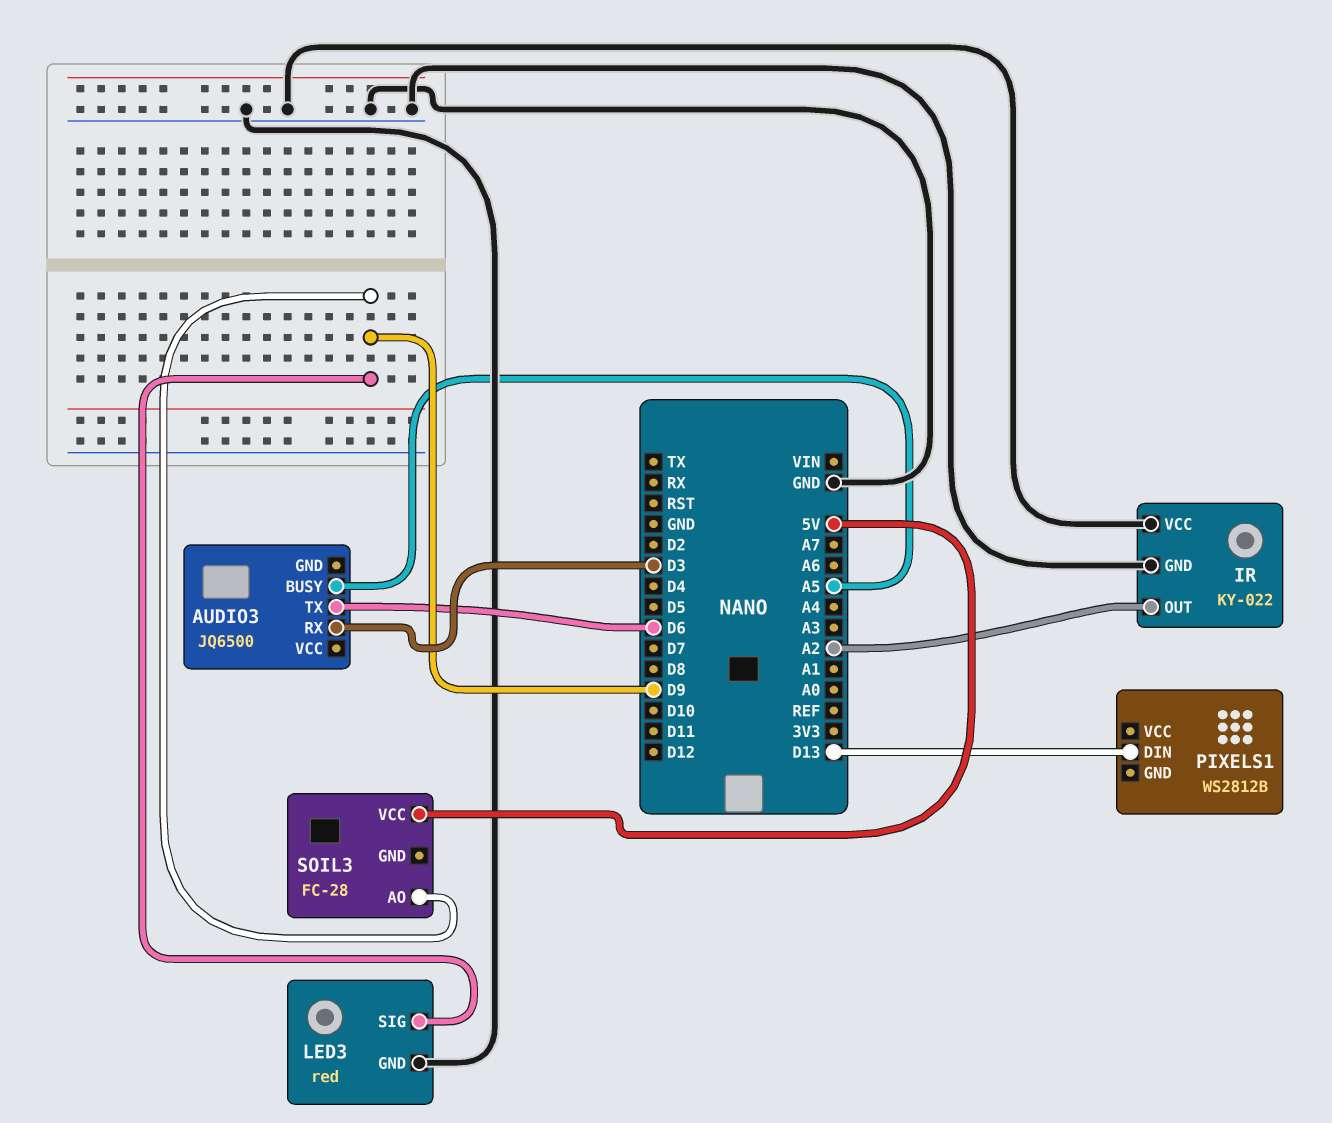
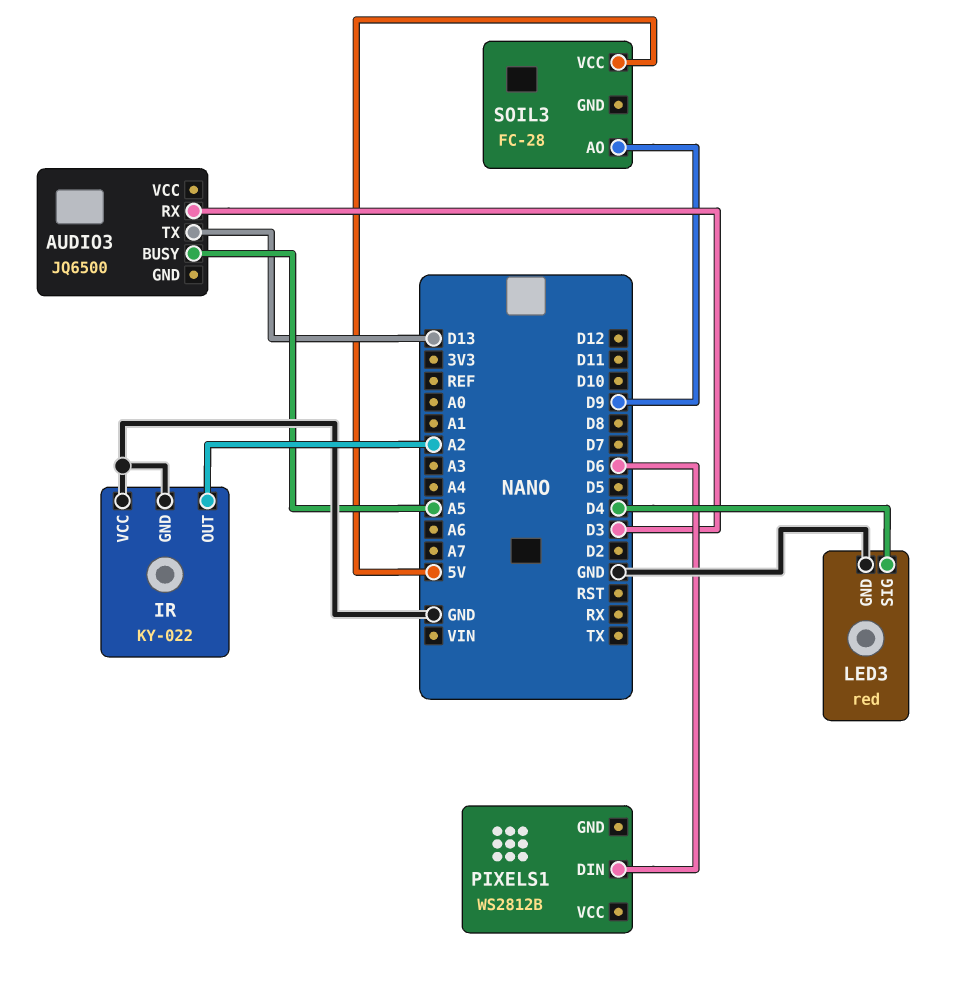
AUDIO3 pin TX: D6 -> D13
LED3 pin SIG: D9 -> D4
PIXELS1 pin DIN: D13 -> D6

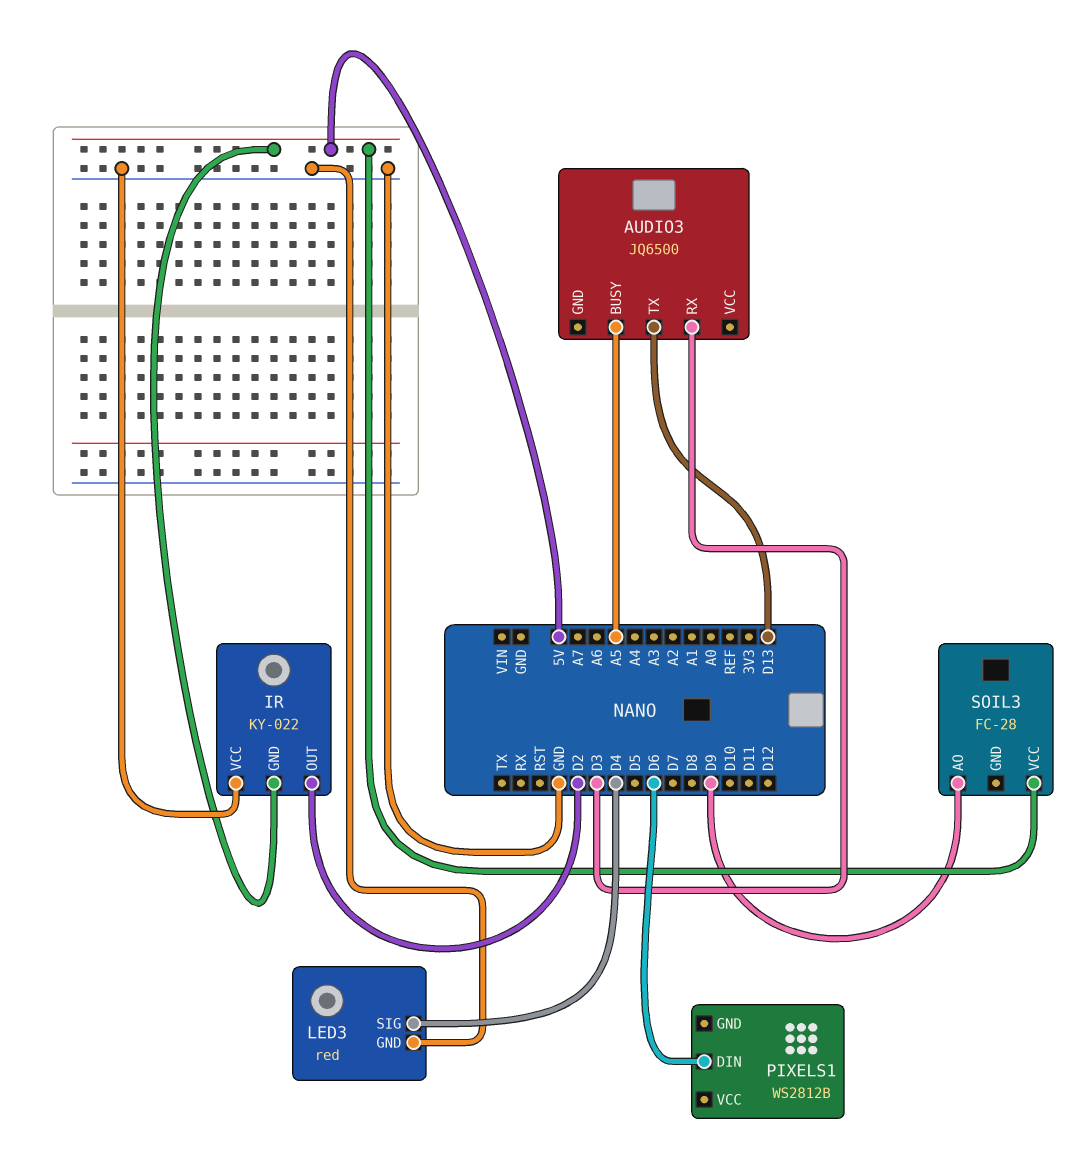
IR pin GND: GND -> 5V
IR pin OUT: A2 -> D2

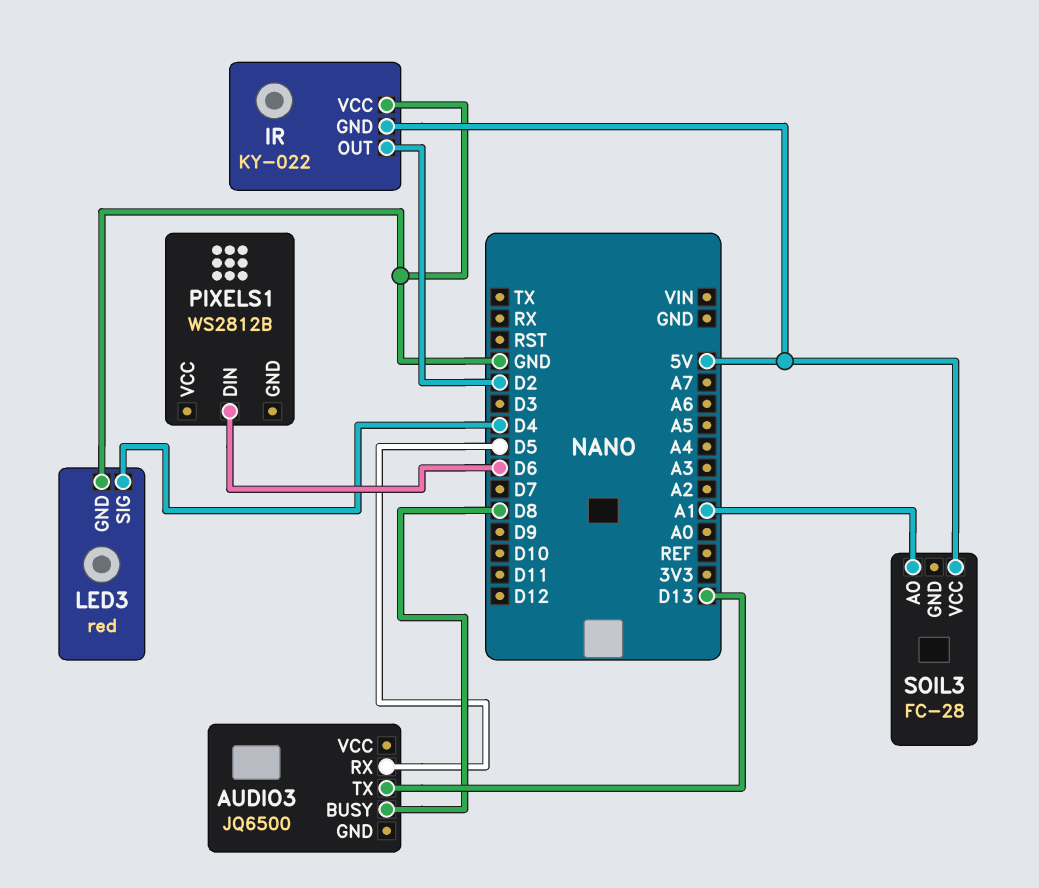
AUDIO3 pin BUSY: A5 -> D8
AUDIO3 pin RX: D3 -> D5
SOIL3 pin AO: D9 -> A1

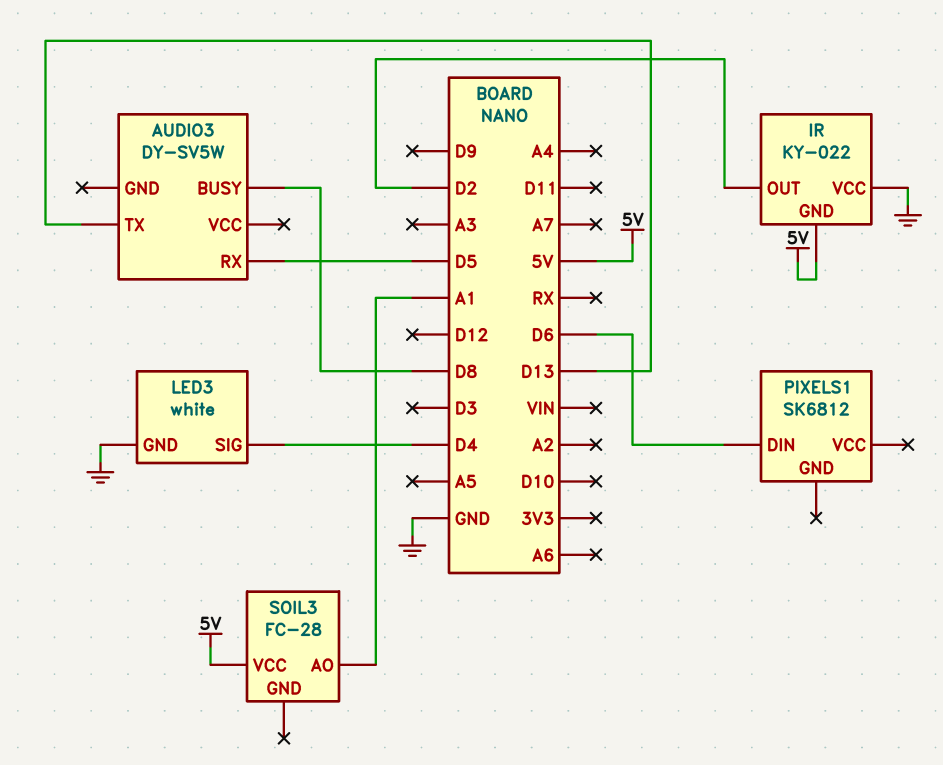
AUDIO3: JQ6500 -> DY-SV5W
LED3: red -> white
PIXELS1: WS2812B -> SK6812

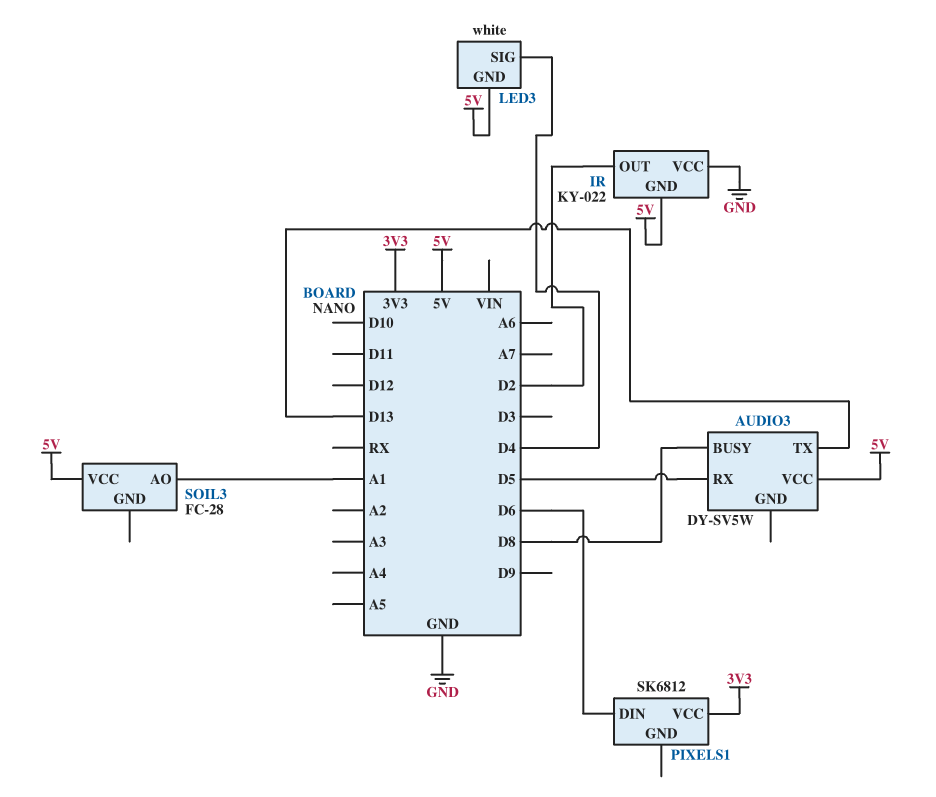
AUDIO3 pin VCC: none -> 5V
LED3 pin GND: GND -> 5V
PIXELS1 pin VCC: none -> 3V3

